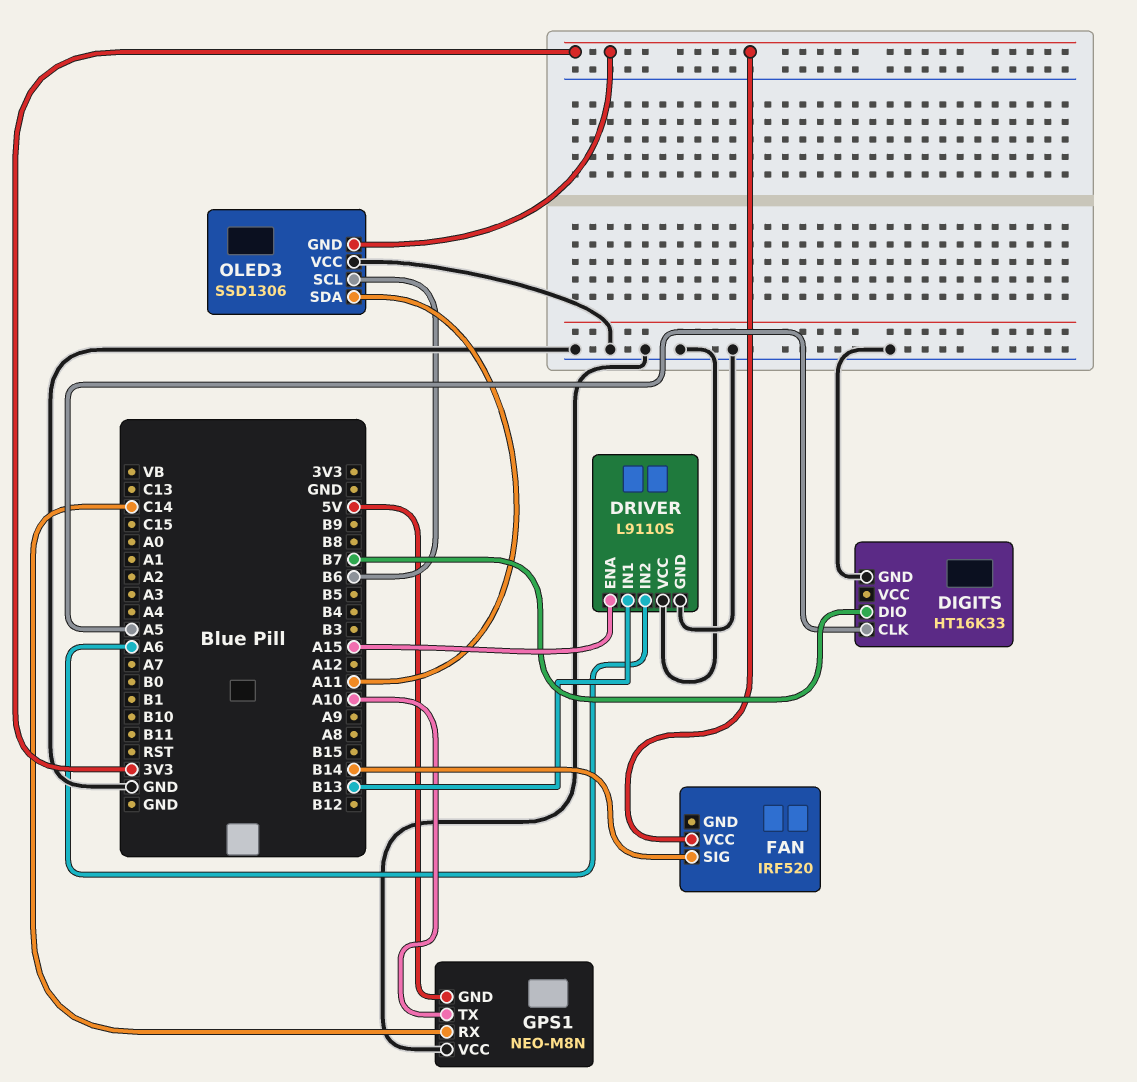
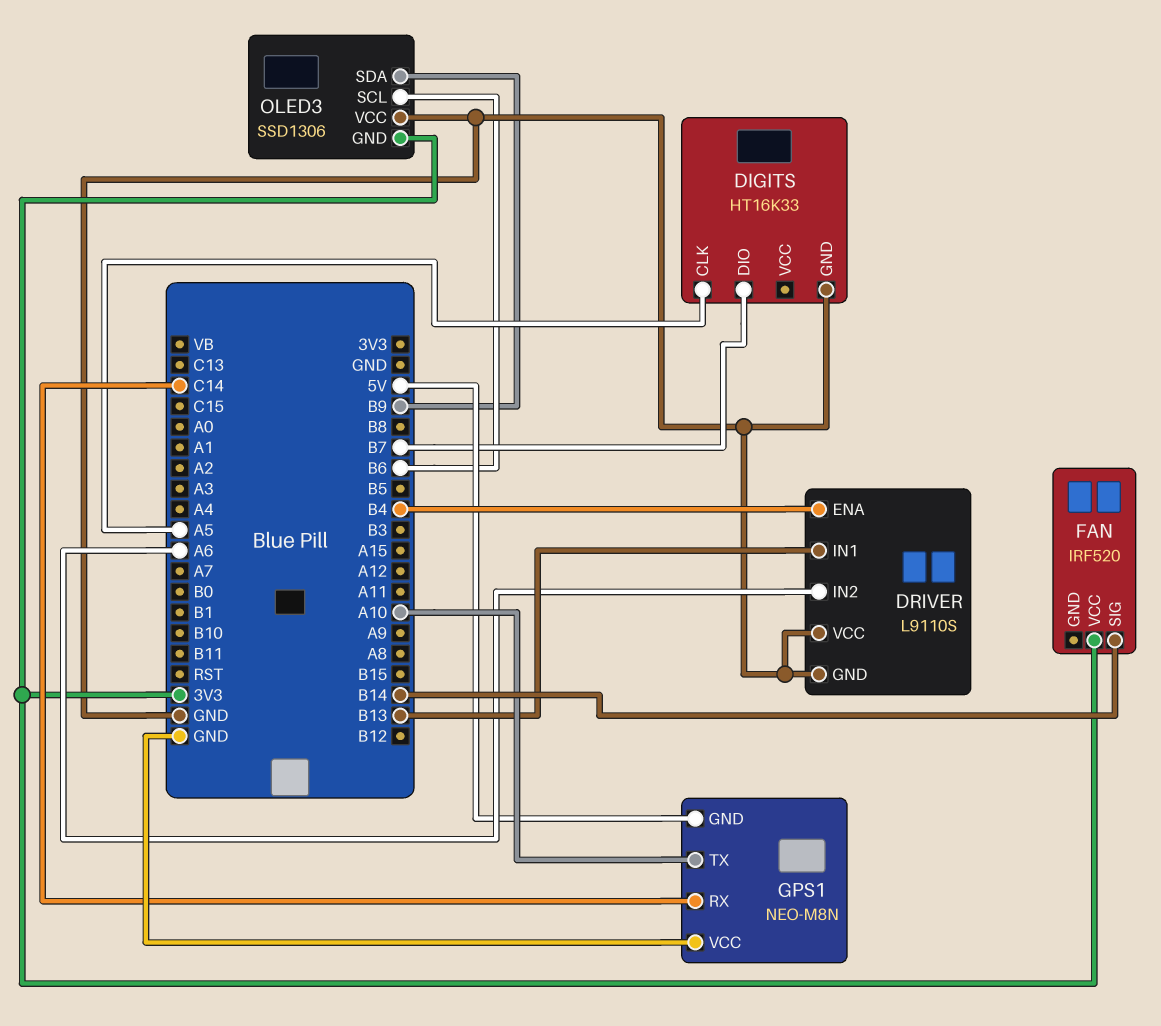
DRIVER pin ENA: A15 -> B4
OLED3 pin SDA: A11 -> B9

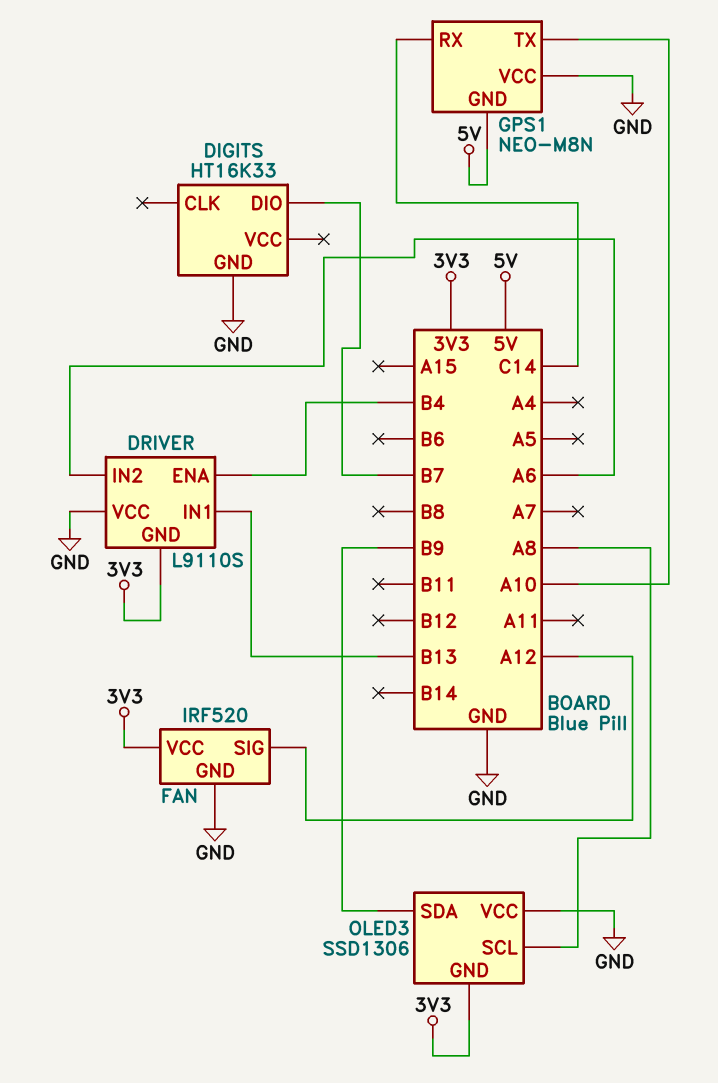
DIGITS pin CLK: A5 -> none
DRIVER pin GND: GND -> 3V3
FAN pin GND: none -> GND
FAN pin SIG: B14 -> A12
OLED3 pin SCL: B6 -> A8

